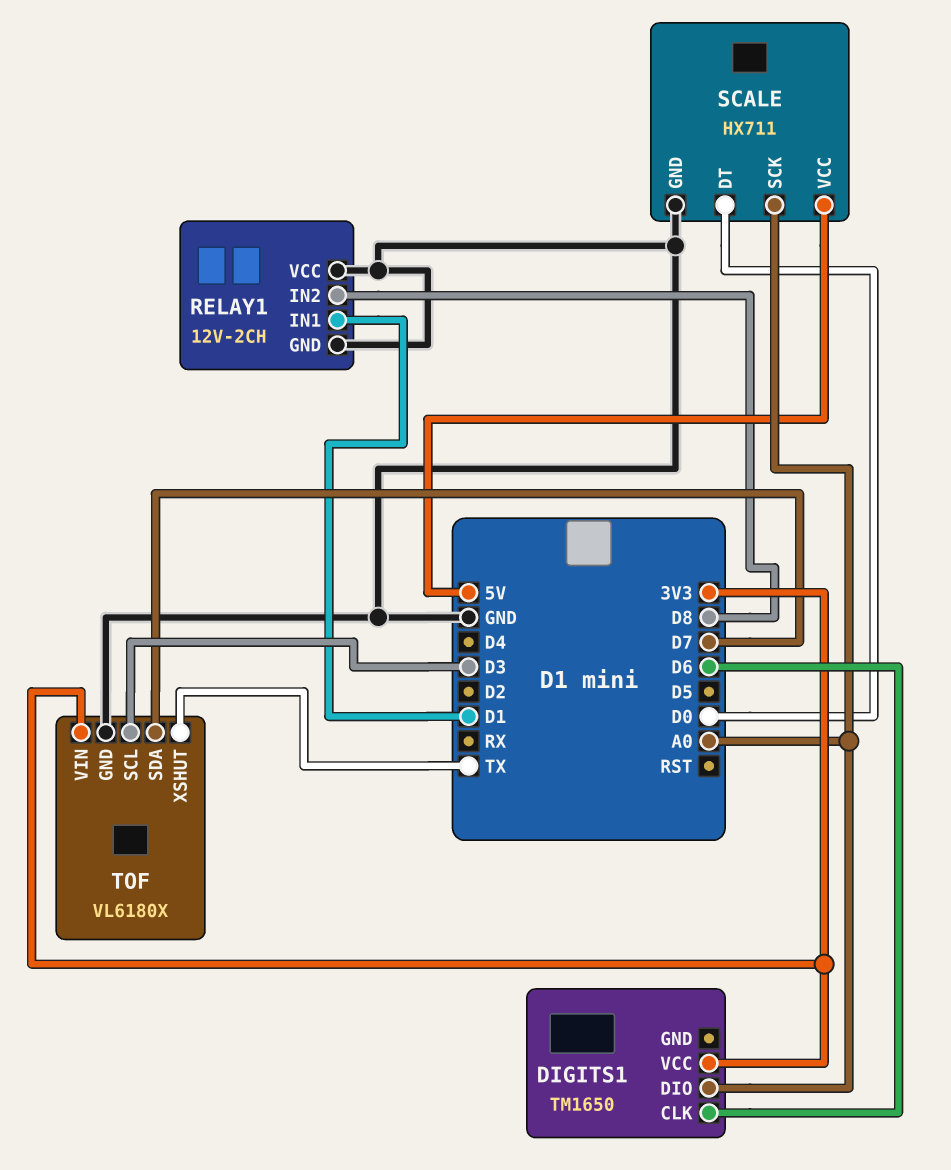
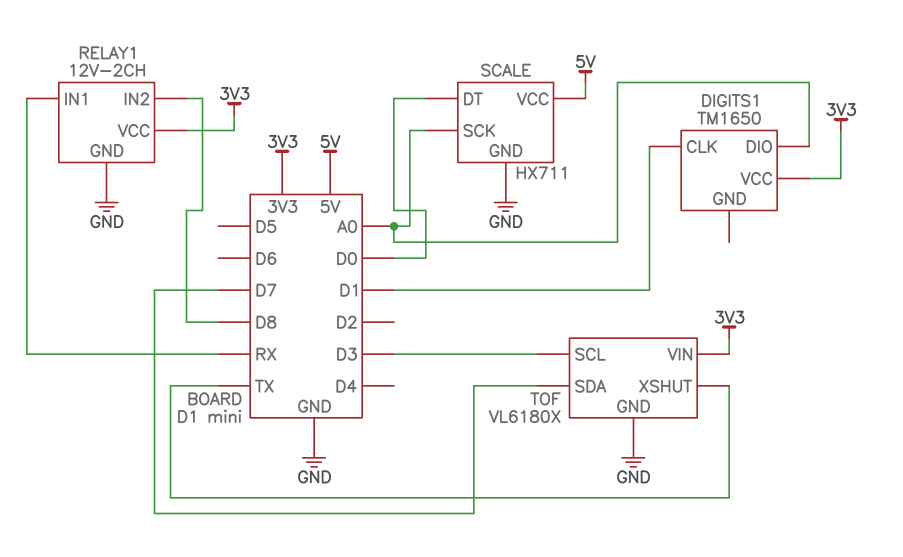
DIGITS1 pin CLK: D6 -> D1
RELAY1 pin IN1: D1 -> RX
RELAY1 pin VCC: GND -> 3V3

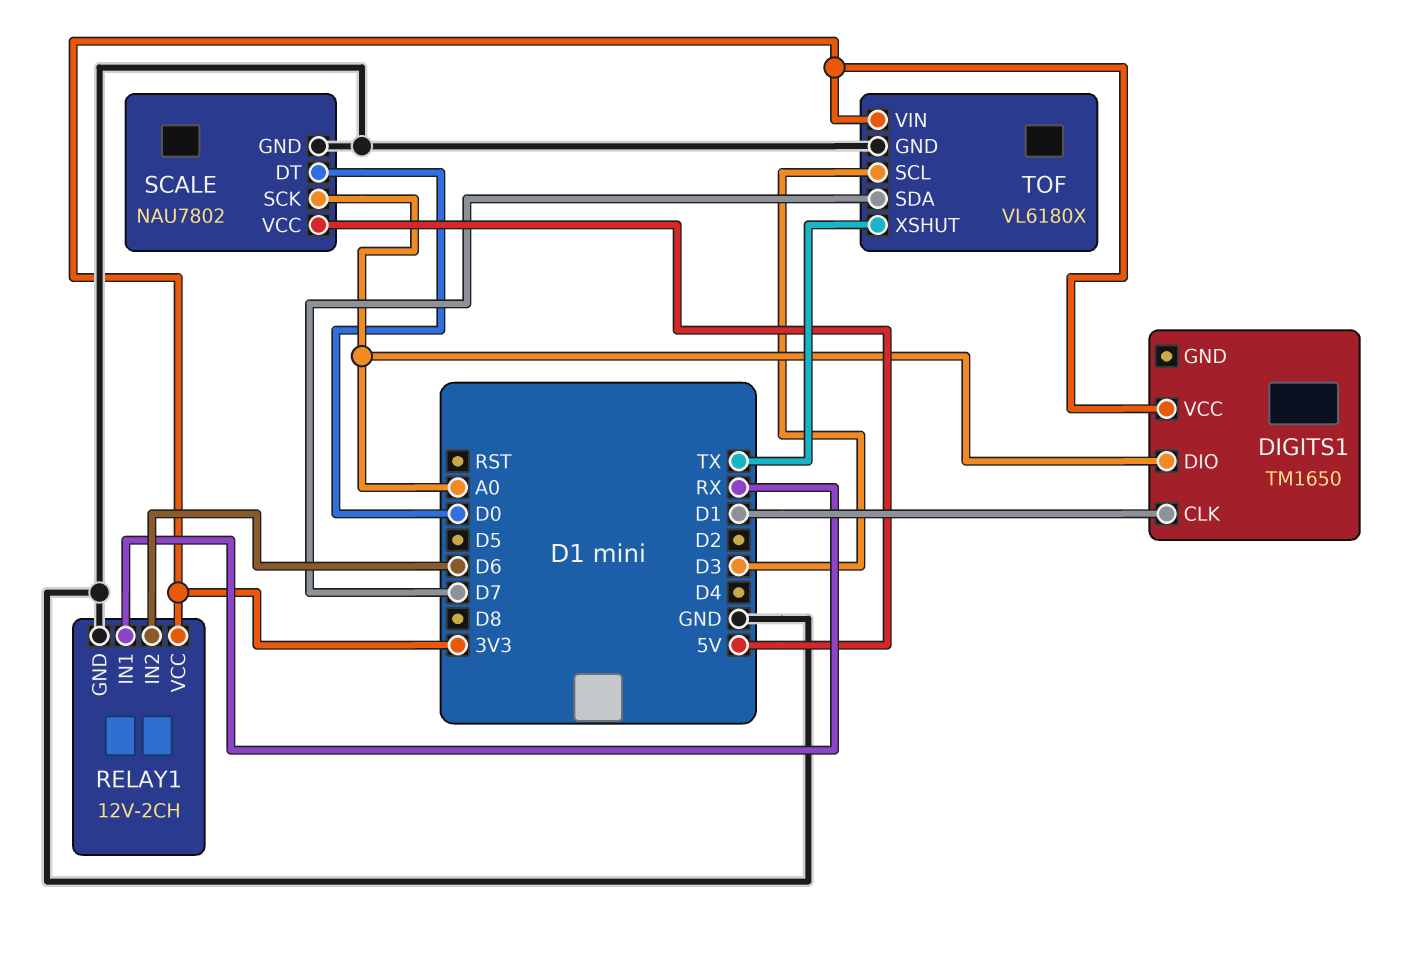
RELAY1 pin IN2: D8 -> D6
SCALE: HX711 -> NAU7802

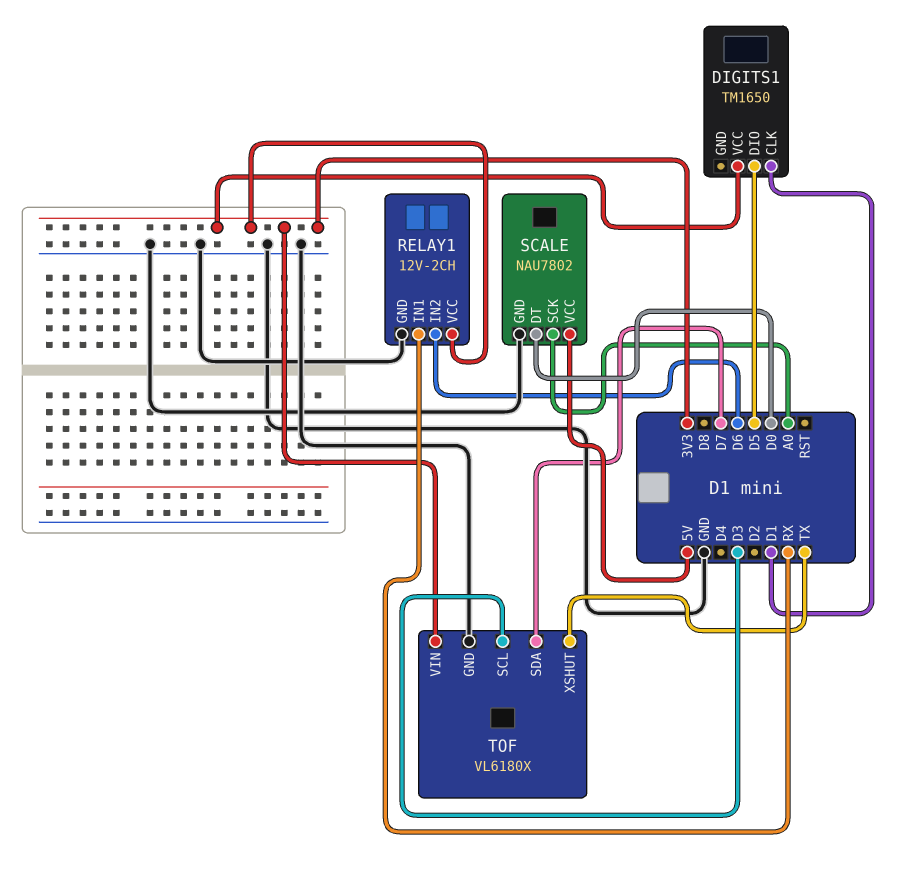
DIGITS1 pin DIO: A0 -> D5

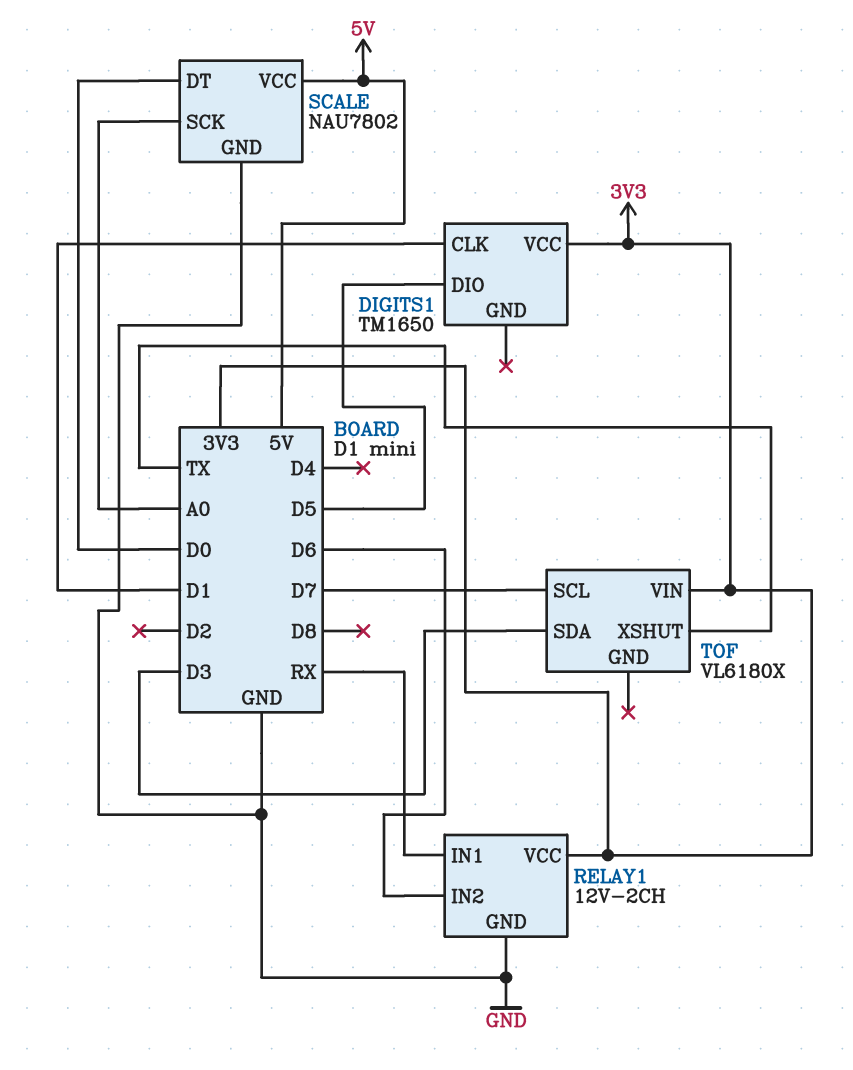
TOF pin GND: GND -> none
TOF pin SCL: D3 -> D7
TOF pin SDA: D7 -> D3

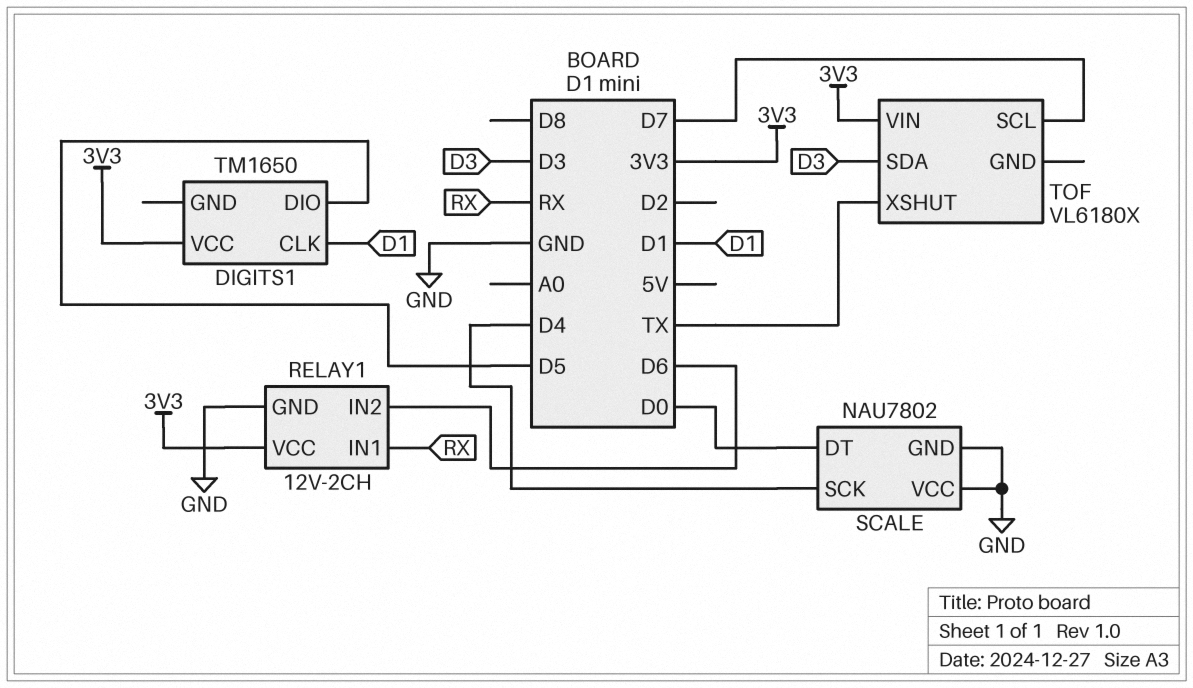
SCALE pin SCK: A0 -> D4
SCALE pin VCC: 5V -> GND

